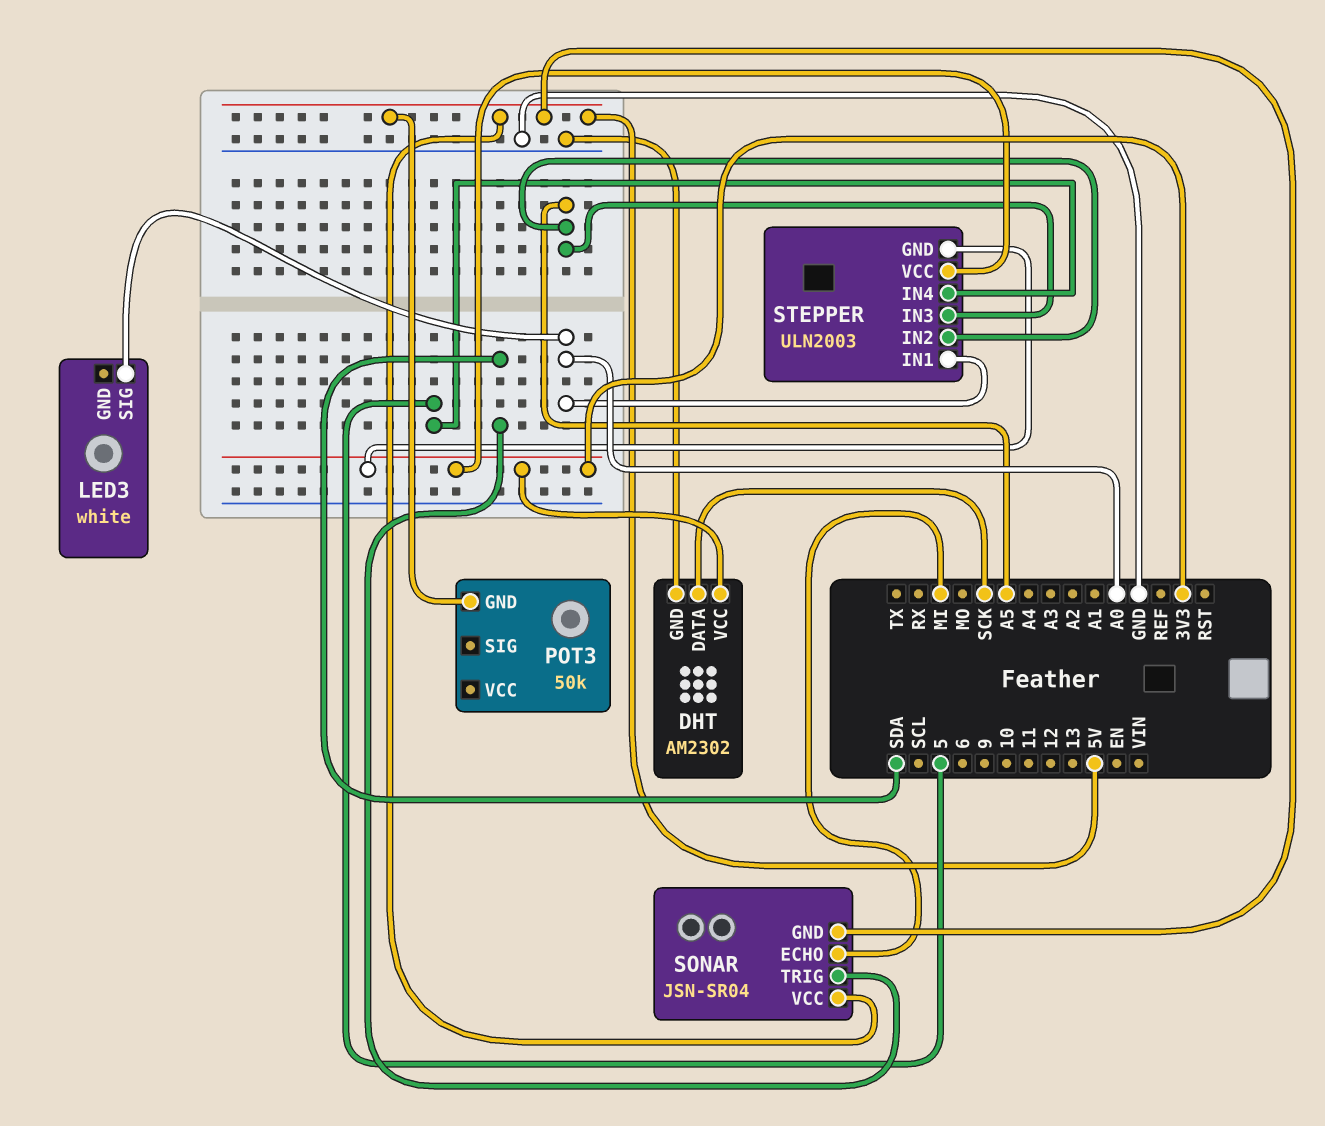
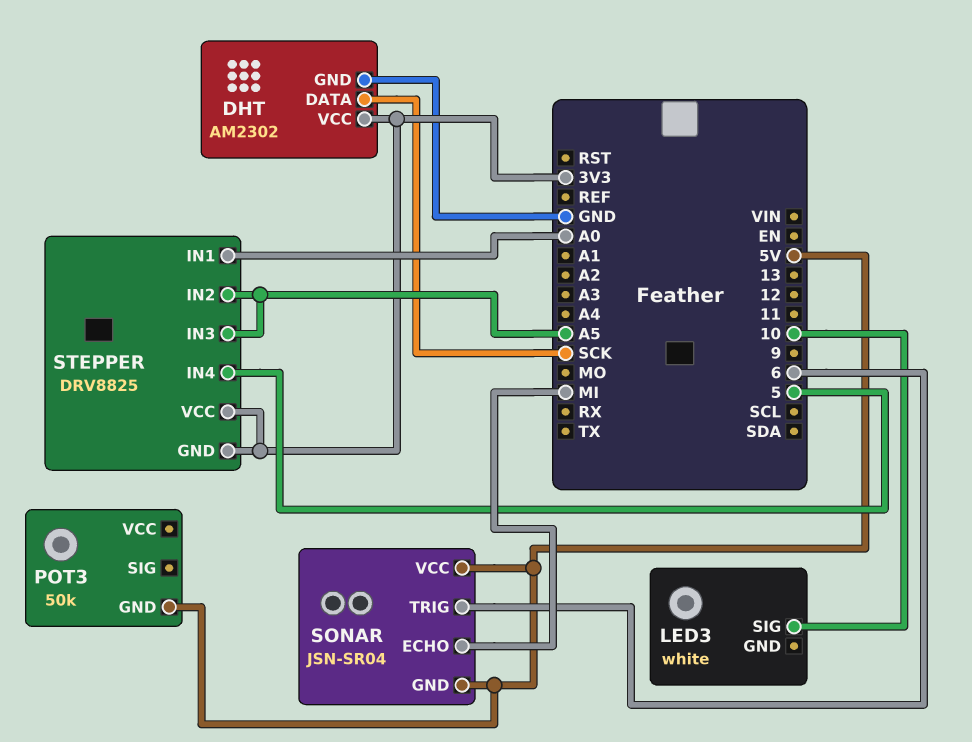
LED3 pin SIG: A0 -> 10
SONAR pin TRIG: SDA -> 6
STEPPER: ULN2003 -> DRV8825

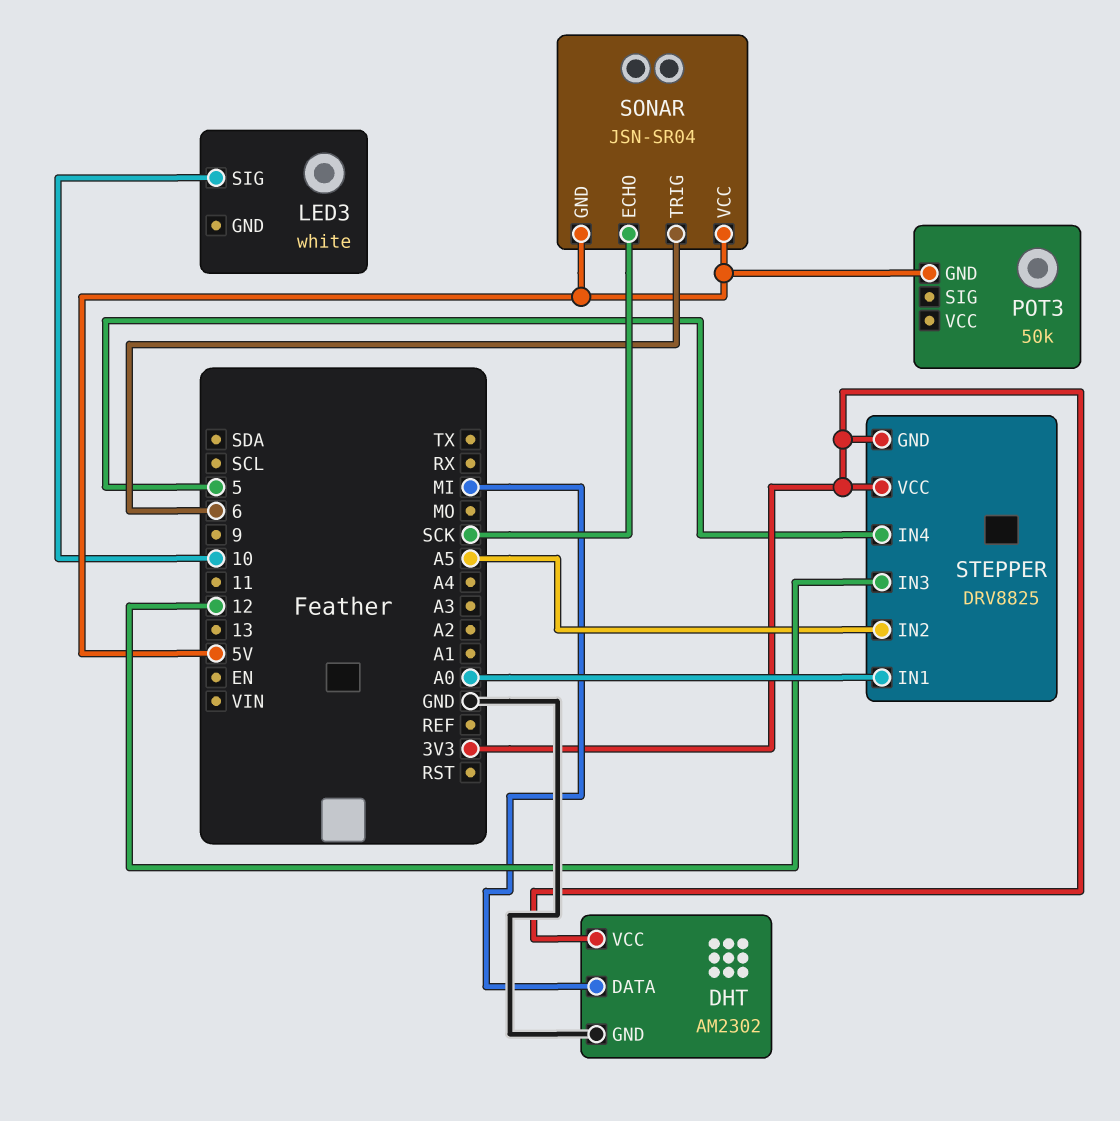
DHT pin DATA: SCK -> MI
SONAR pin ECHO: MI -> SCK
STEPPER pin IN3: A5 -> 12

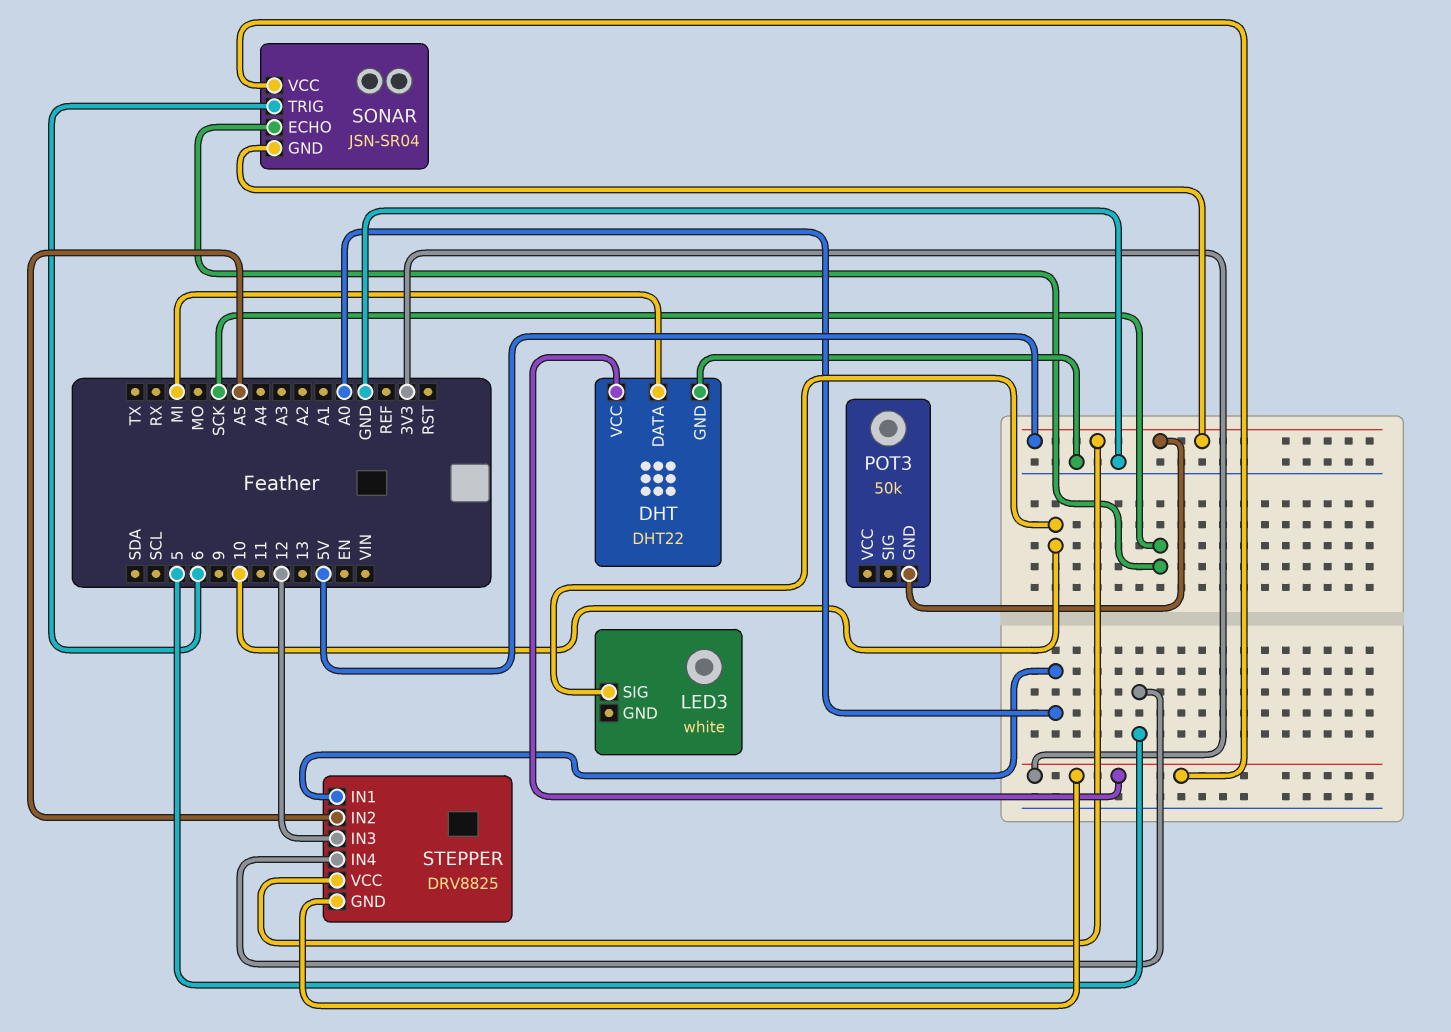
DHT: AM2302 -> DHT22
SONAR pin VCC: 5V -> 3V3
STEPPER pin VCC: 3V3 -> 5V

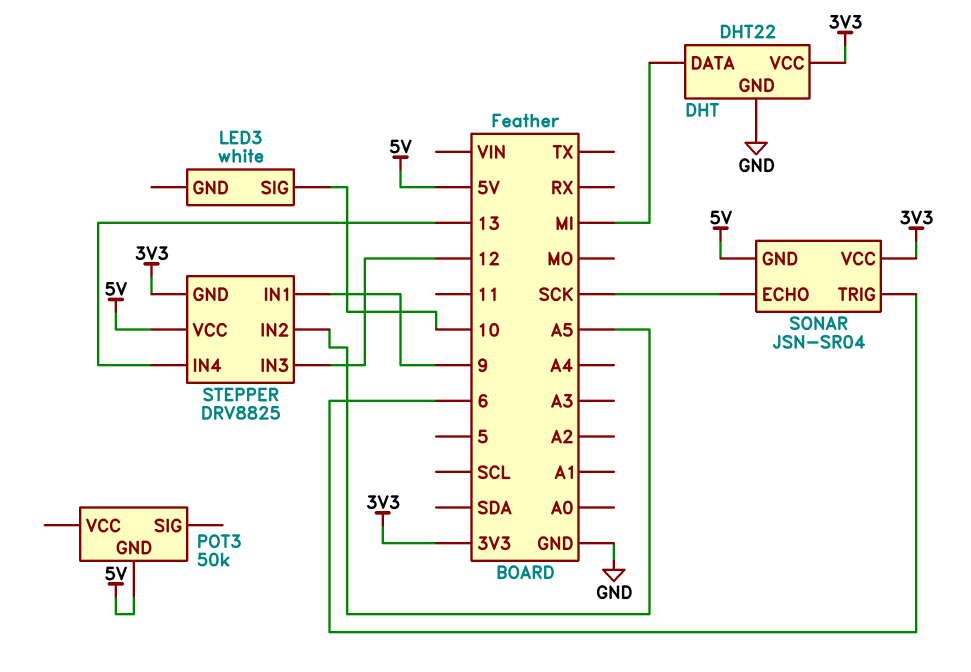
STEPPER pin IN1: A0 -> 9
STEPPER pin IN4: 5 -> 13

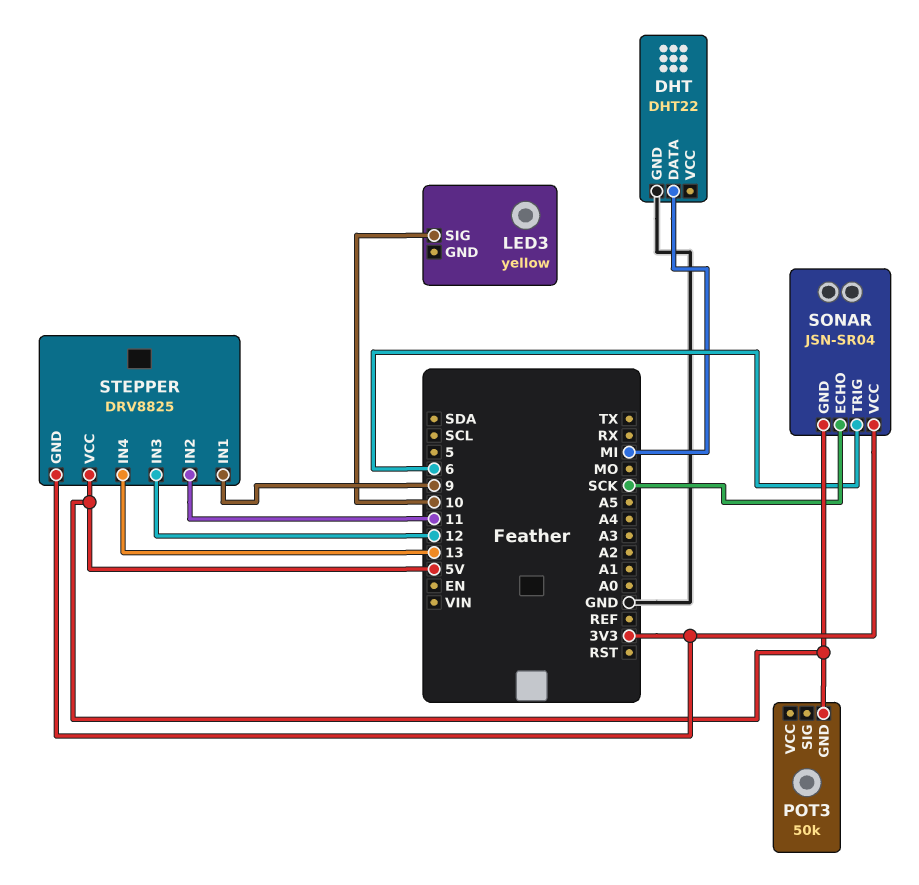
DHT pin VCC: 3V3 -> none
LED3: white -> yellow
STEPPER pin IN2: A5 -> 11

